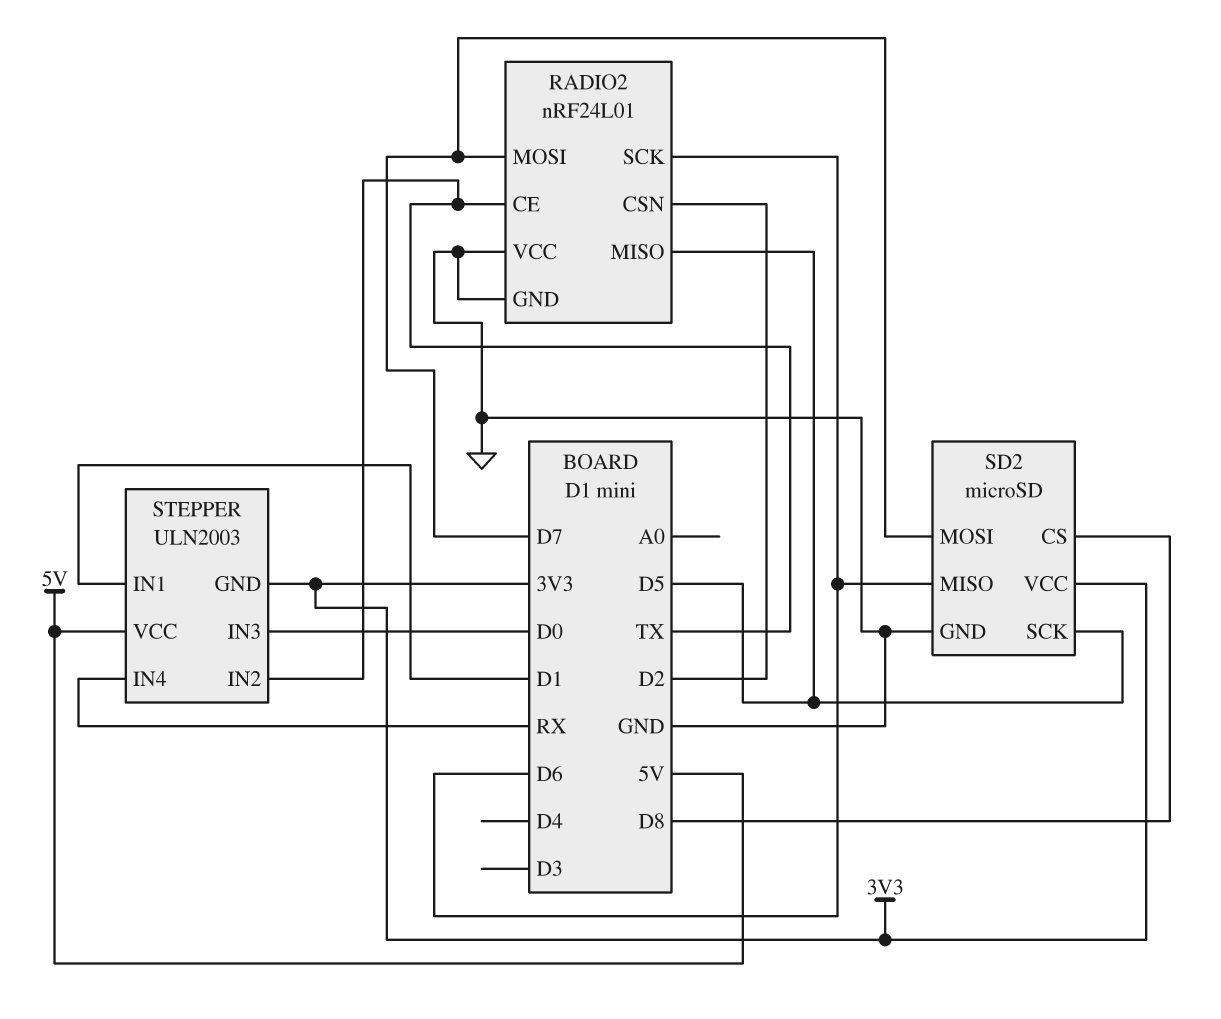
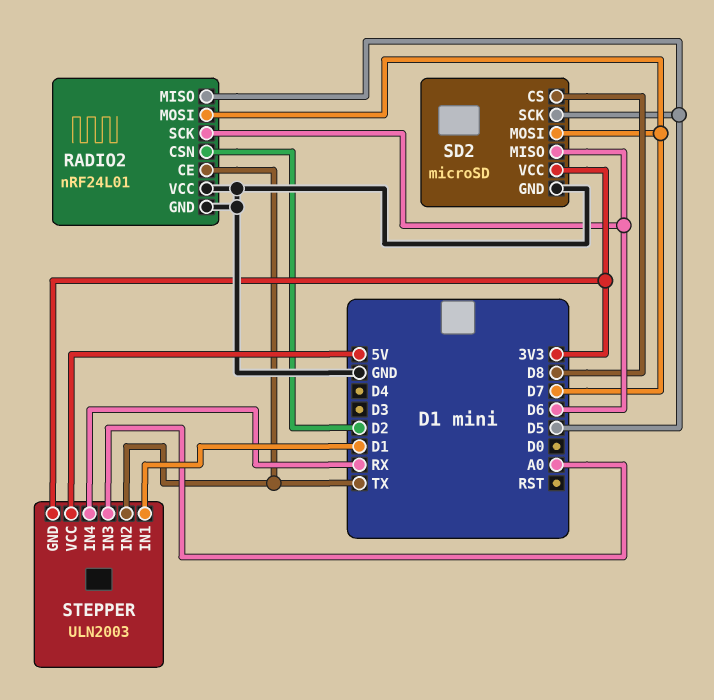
STEPPER pin IN3: D0 -> A0

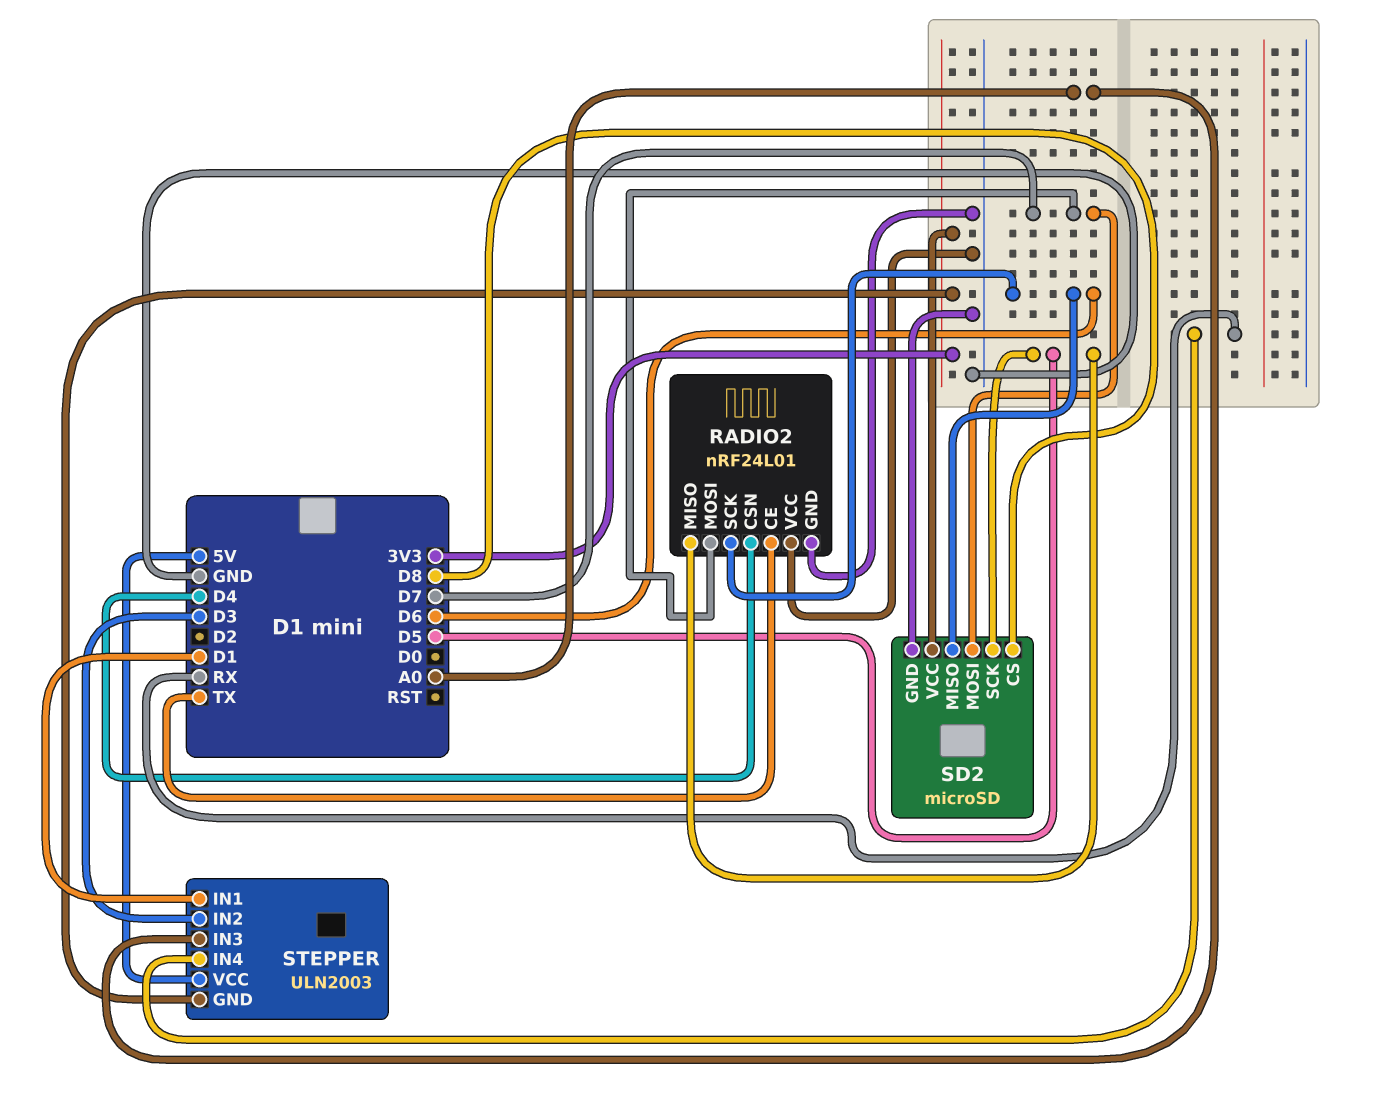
RADIO2 pin CSN: D2 -> D4
STEPPER pin IN2: TX -> D3

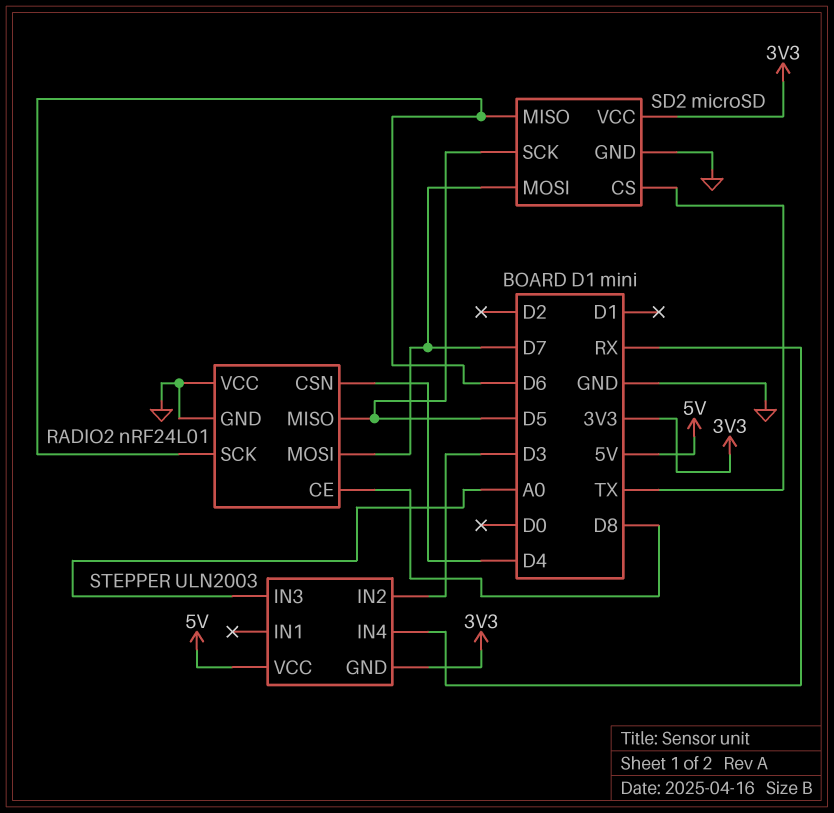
RADIO2 pin CE: TX -> D8
SD2 pin CS: D8 -> TX
STEPPER pin IN1: D1 -> none

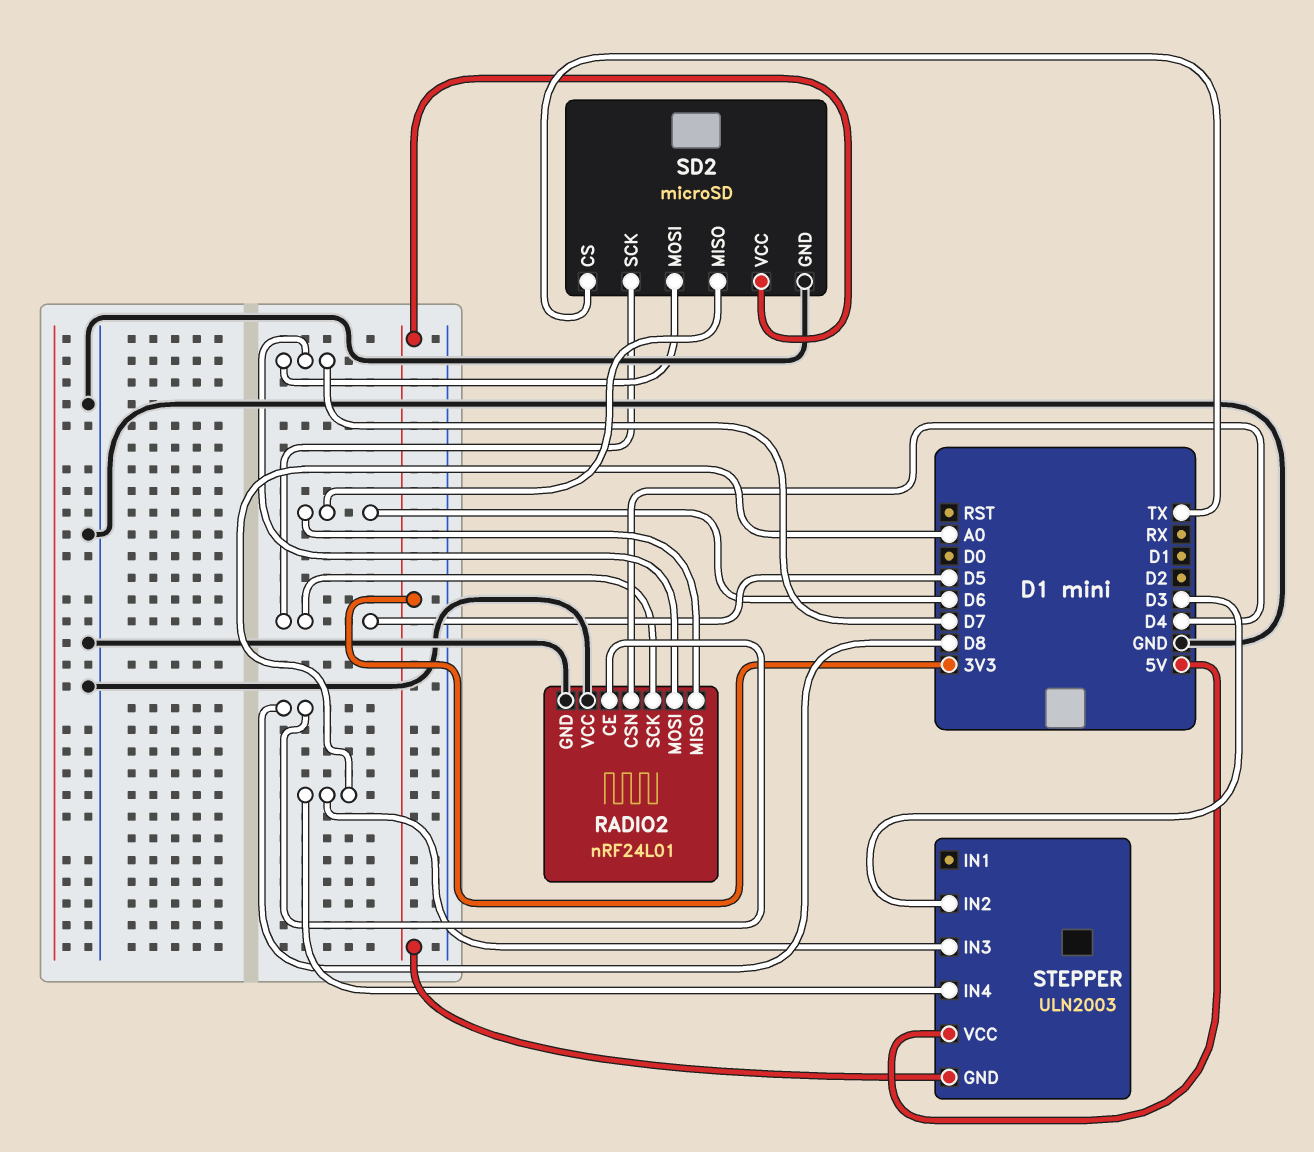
RADIO2 pin MISO: D5 -> D6
RADIO2 pin SCK: D6 -> D5
STEPPER pin IN4: RX -> A0

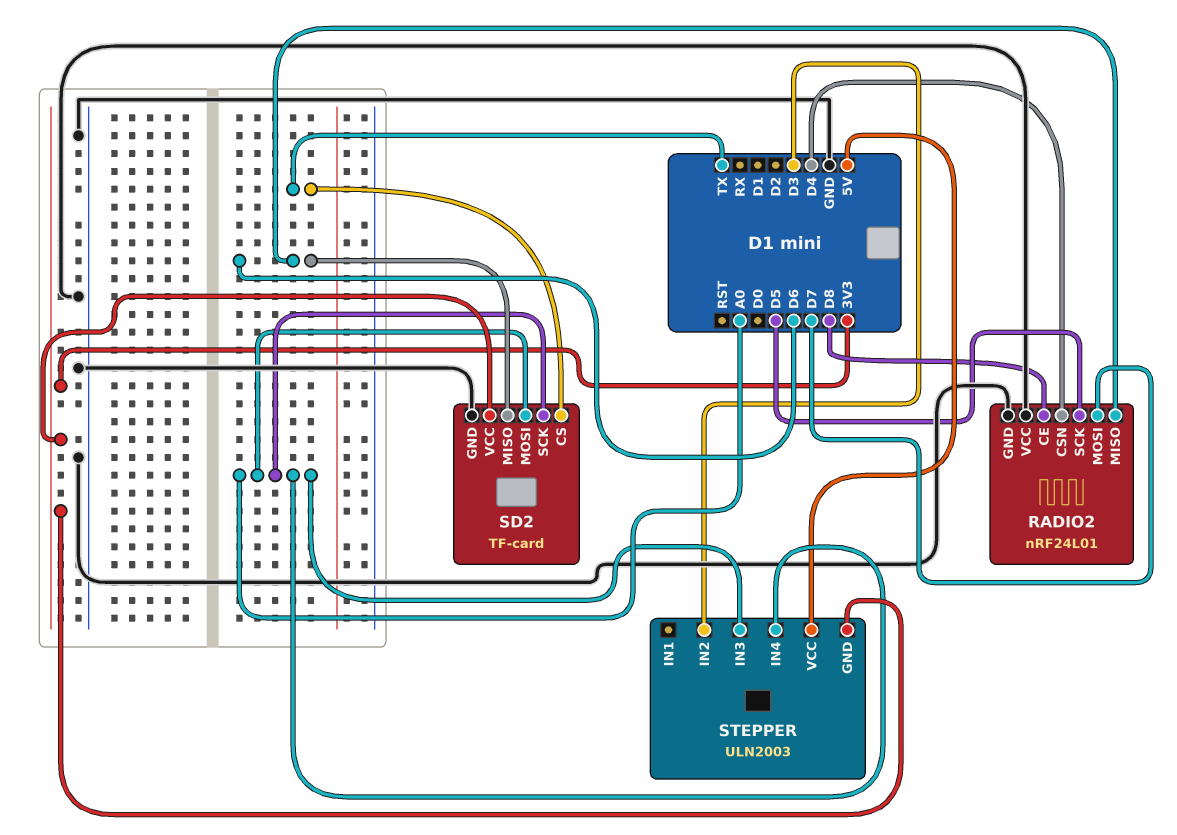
SD2: microSD -> TF-card
SD2 pin MOSI: D7 -> A0
SD2 pin SCK: D5 -> A0

